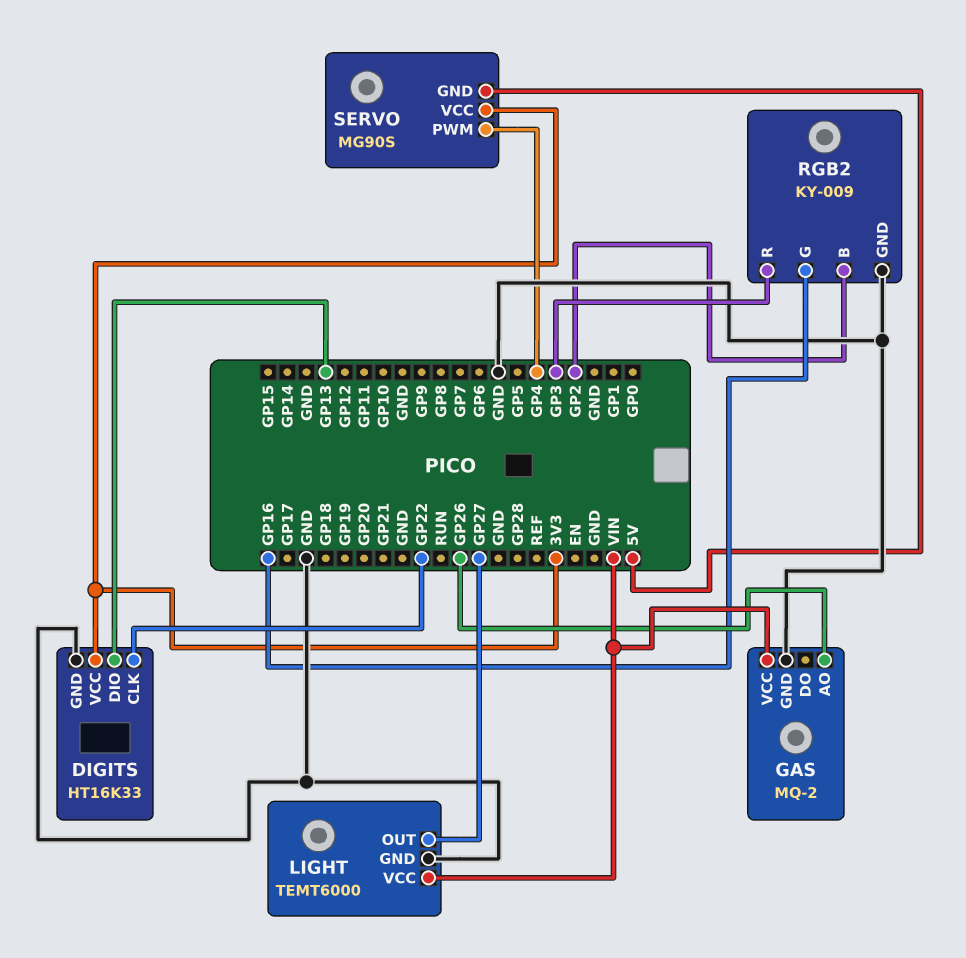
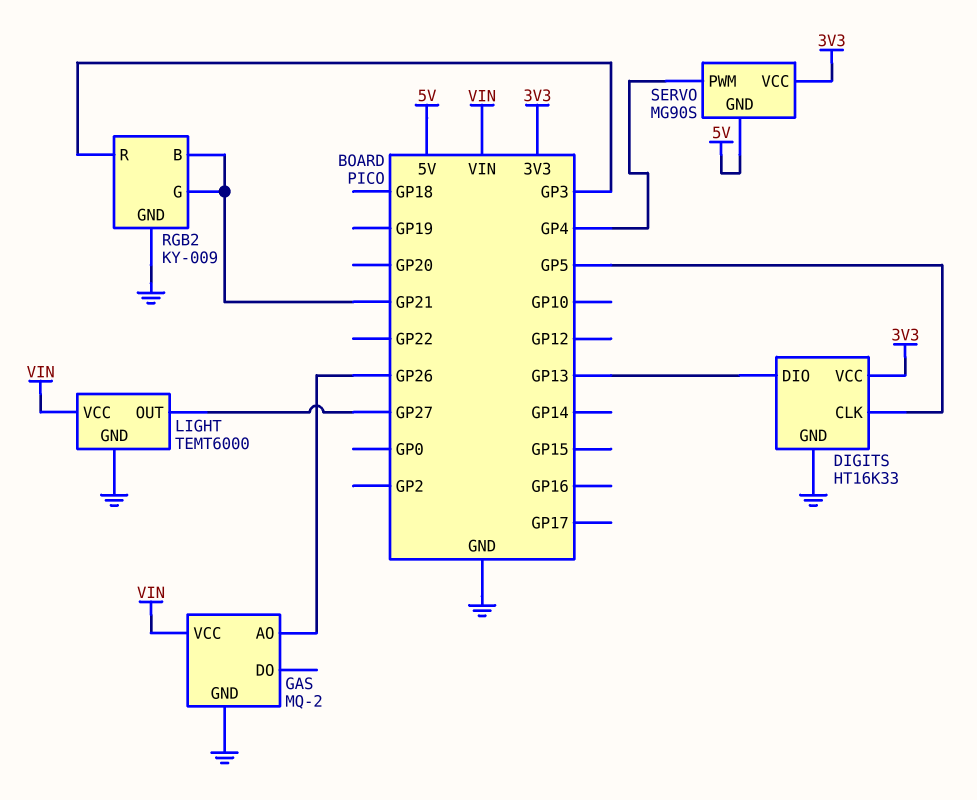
DIGITS pin CLK: GP22 -> GP5
RGB2 pin B: GP2 -> GP21
RGB2 pin G: GP16 -> GP21

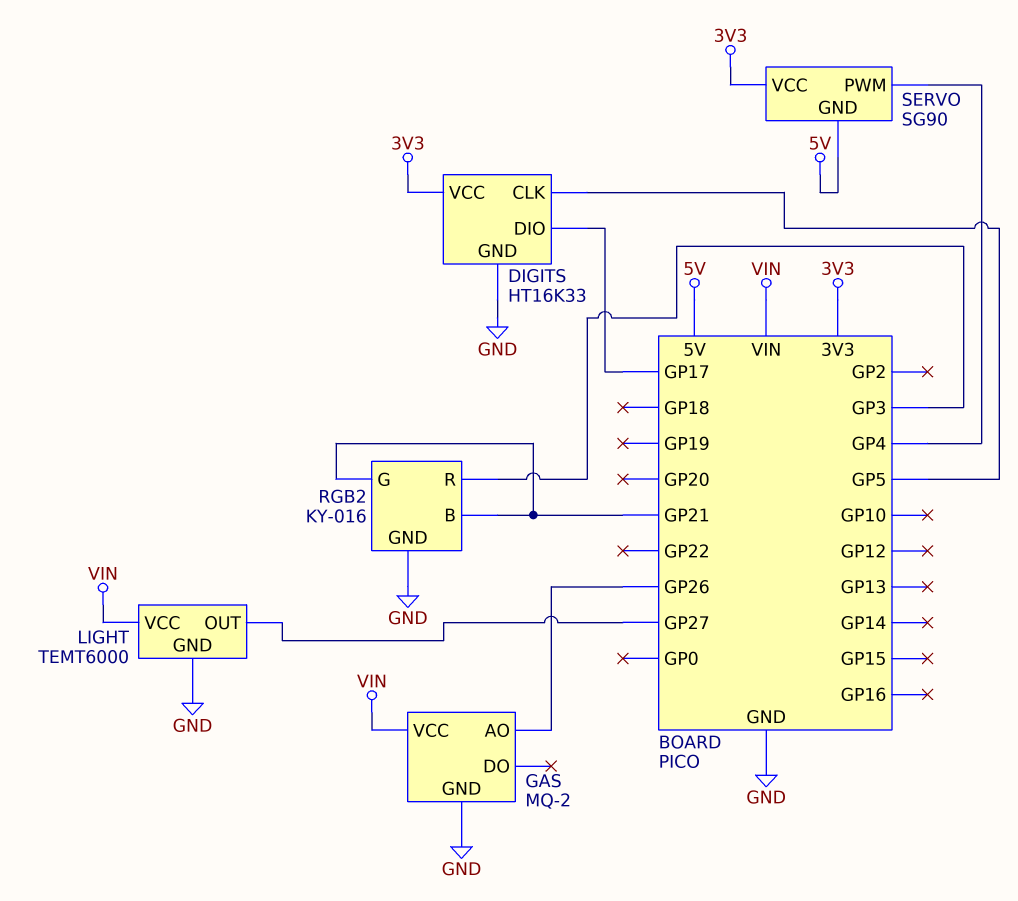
DIGITS pin DIO: GP13 -> GP17
RGB2: KY-009 -> KY-016
SERVO: MG90S -> SG90

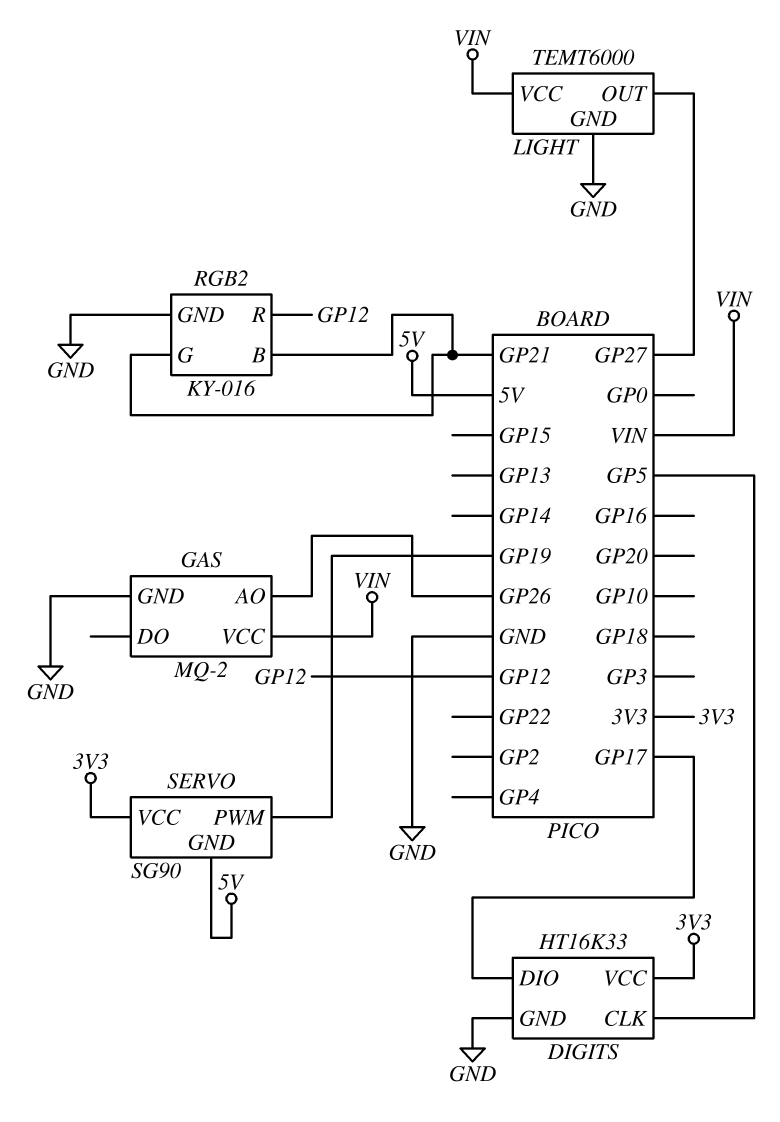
RGB2 pin R: GP3 -> GP12
SERVO pin PWM: GP4 -> GP19

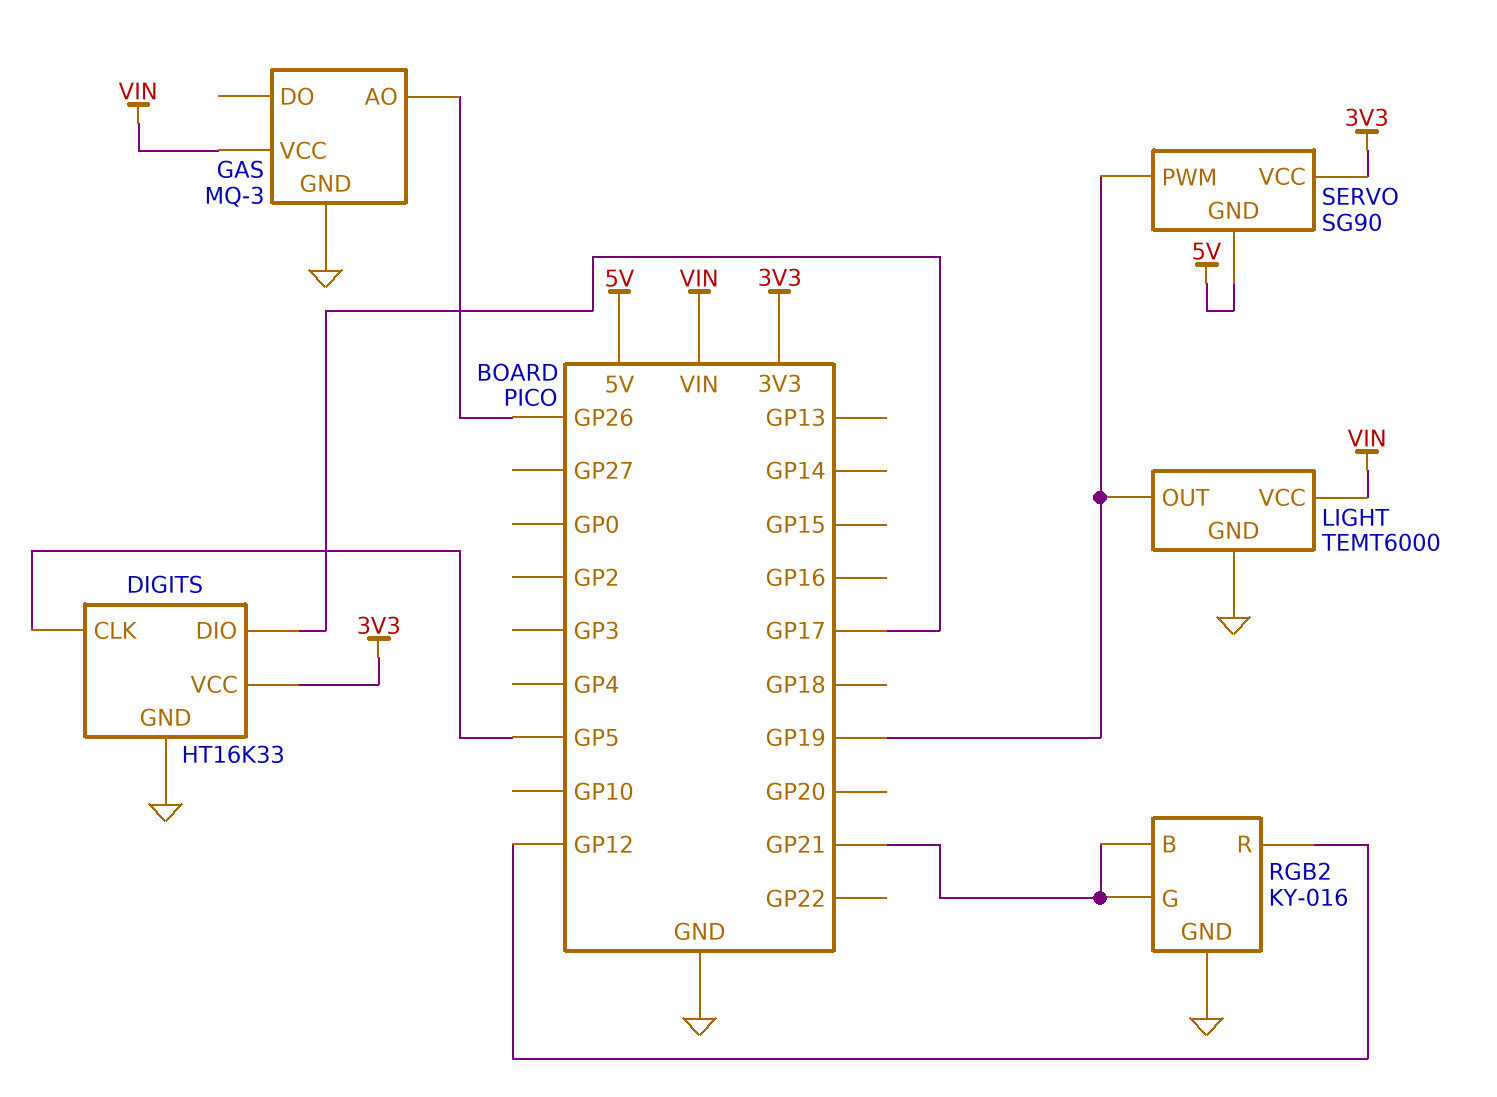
GAS: MQ-2 -> MQ-3
LIGHT pin OUT: GP27 -> GP19

